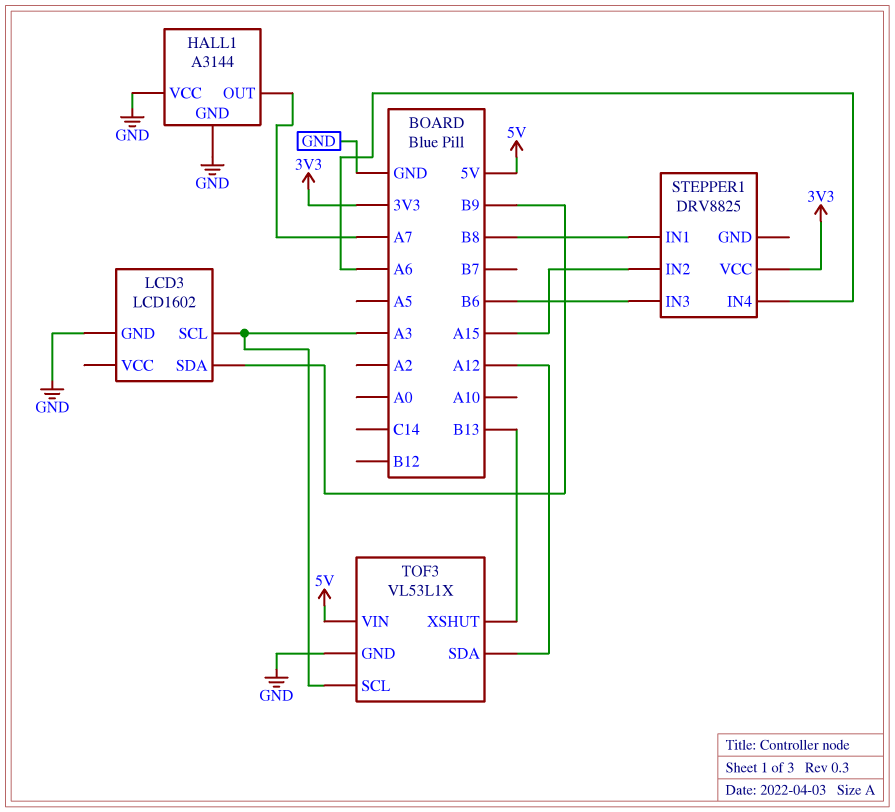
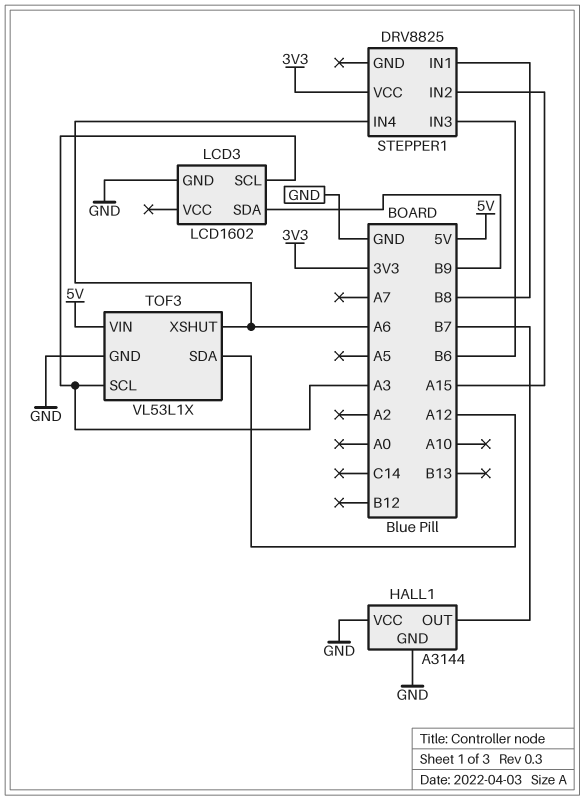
HALL1 pin OUT: A7 -> B7
TOF3 pin XSHUT: B13 -> A6

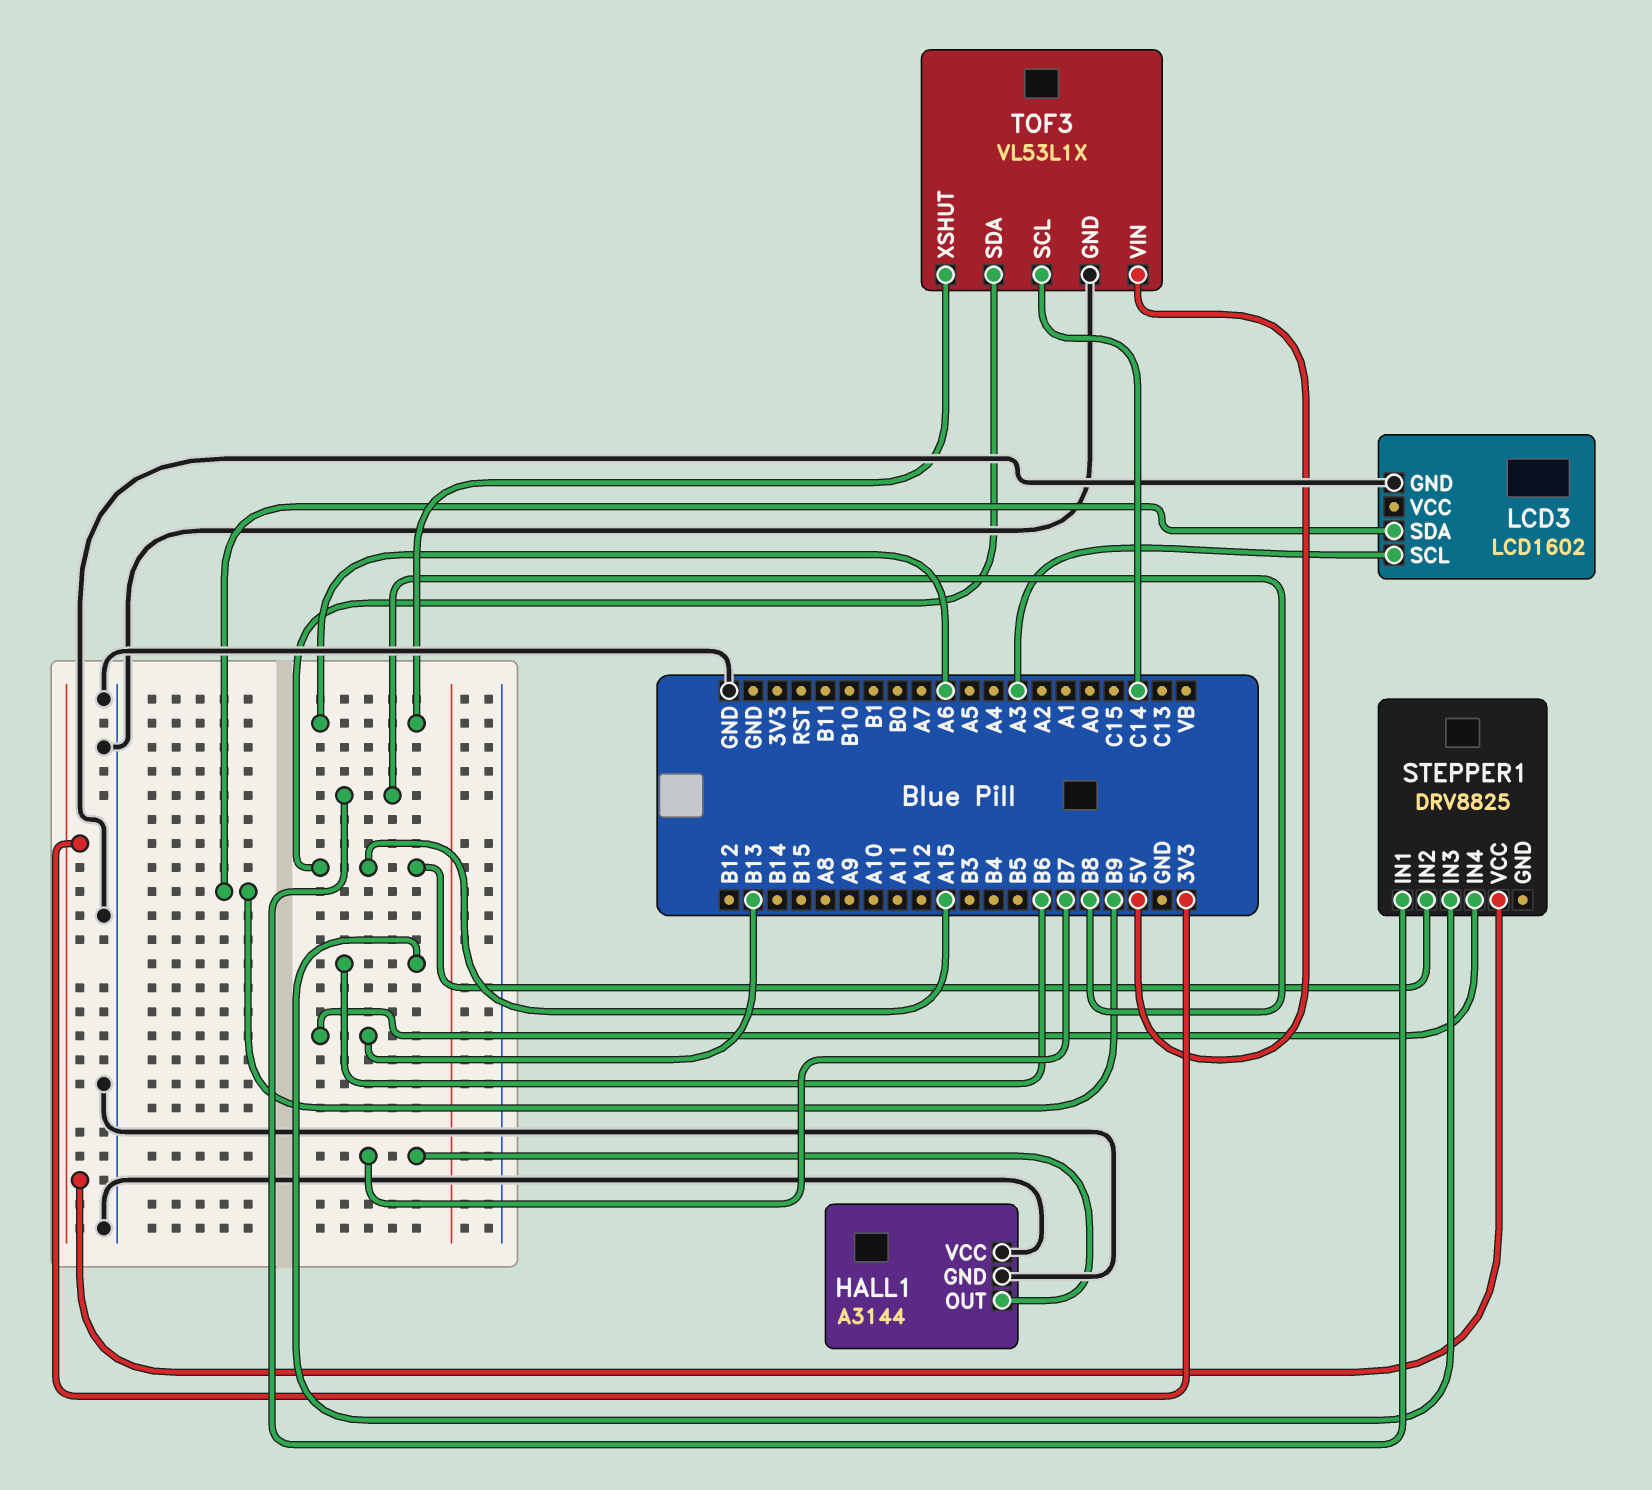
STEPPER1 pin IN4: A6 -> B13
TOF3 pin SCL: A3 -> C14
TOF3 pin SDA: A12 -> A15

